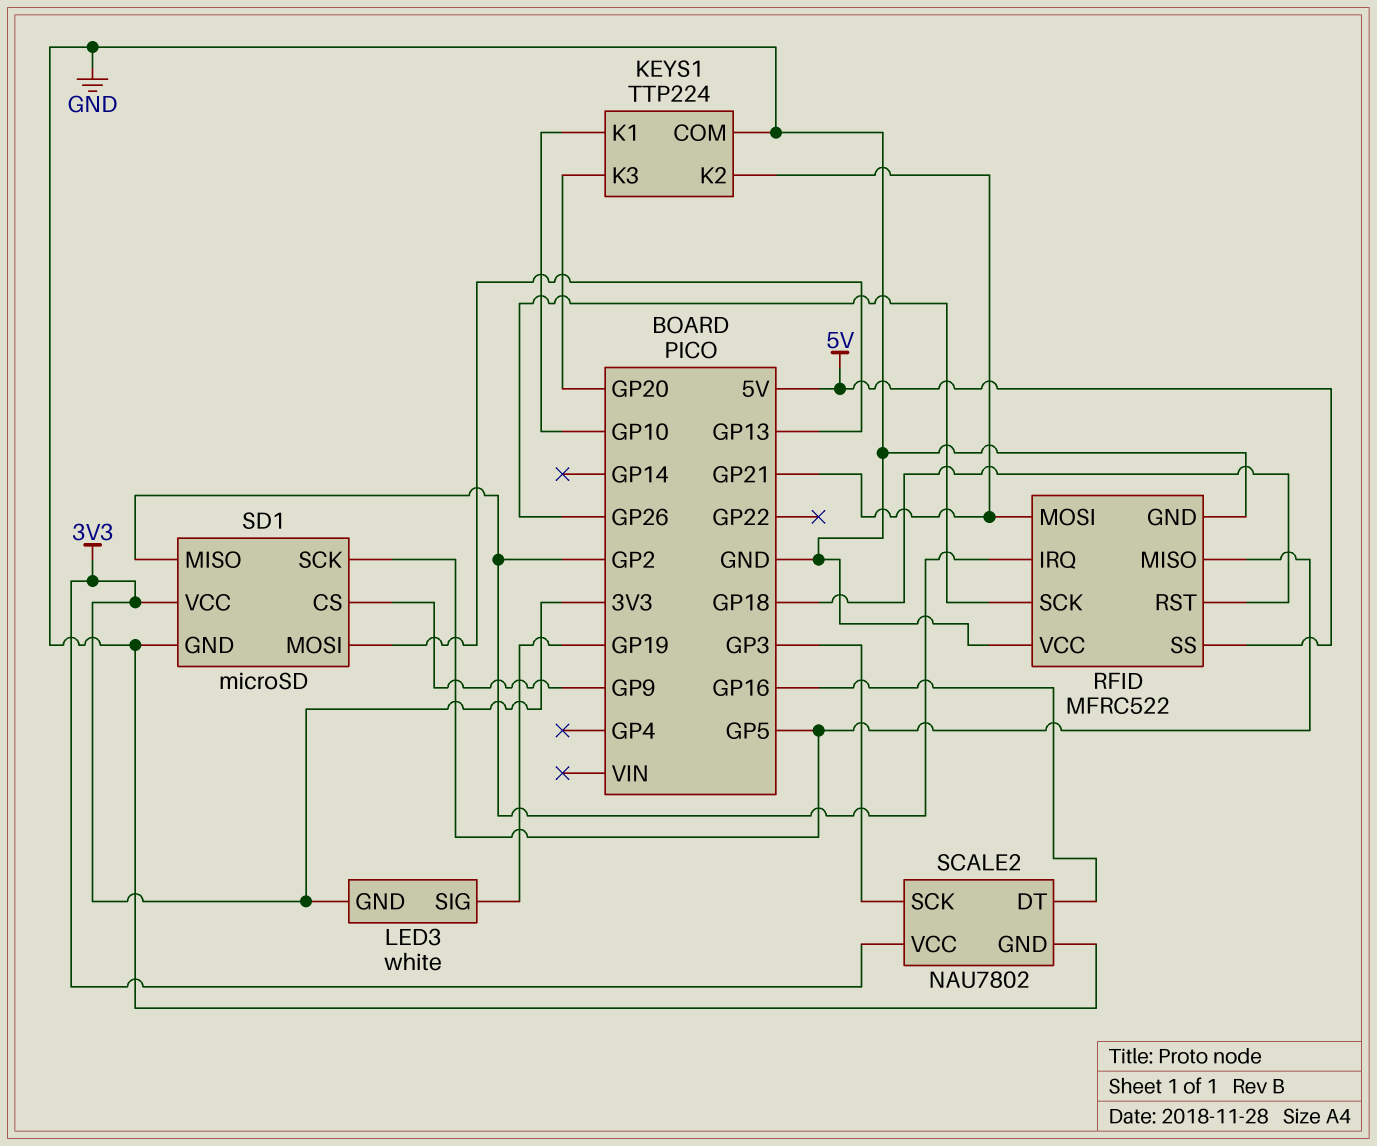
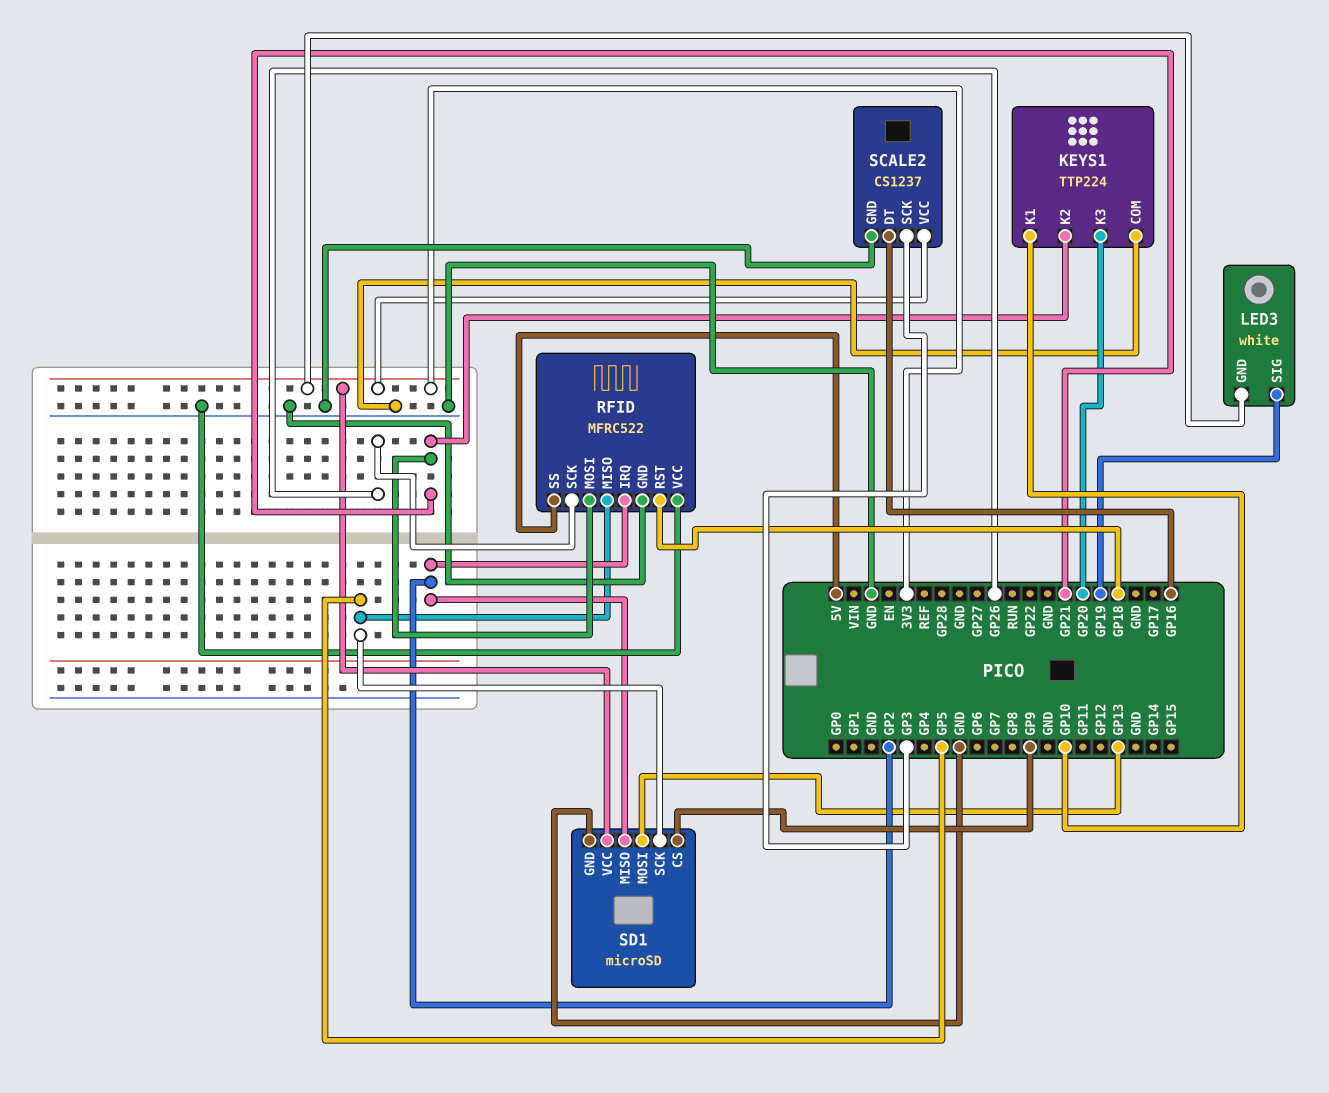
SCALE2: NAU7802 -> CS1237

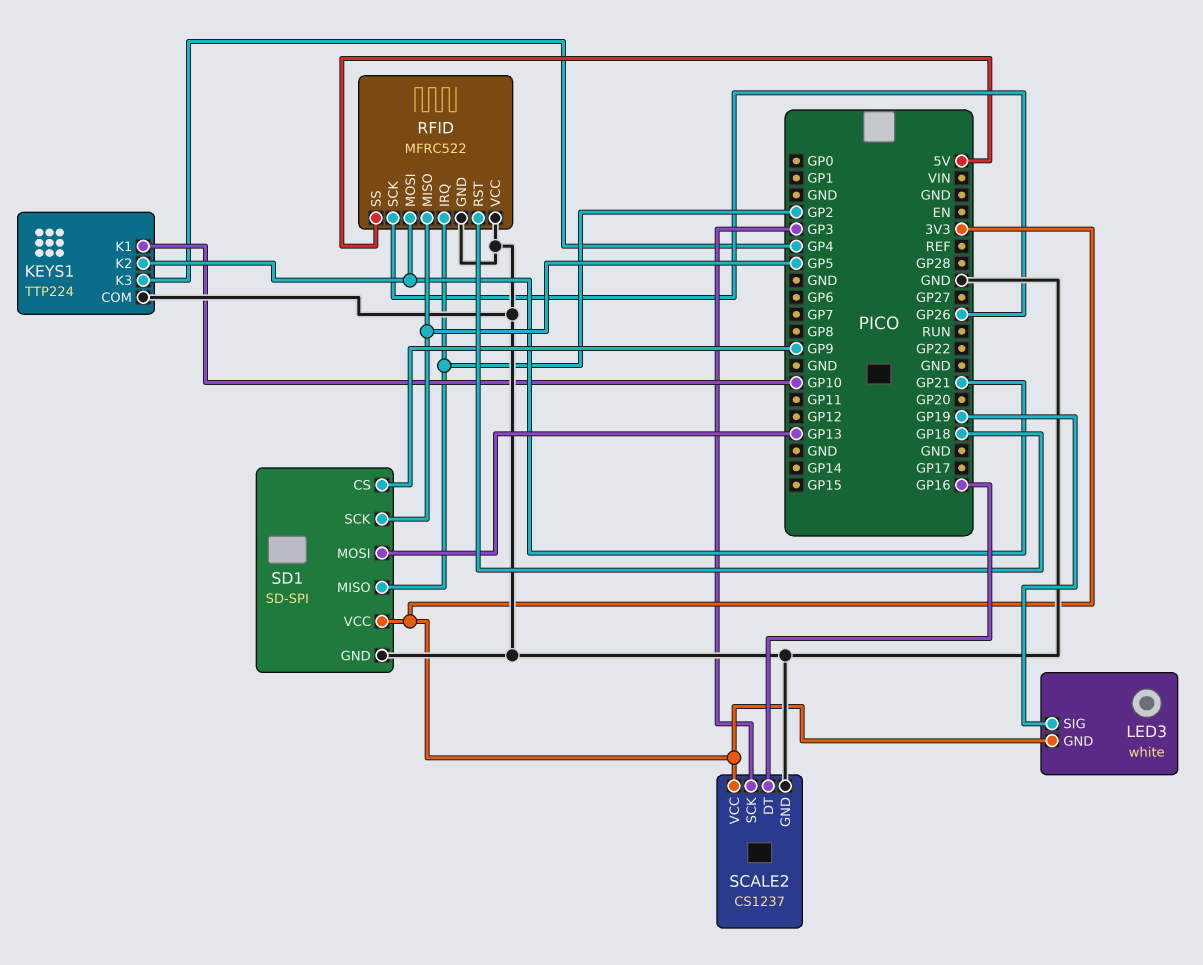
KEYS1 pin K3: GP20 -> GP4
SD1: microSD -> SD-SPI

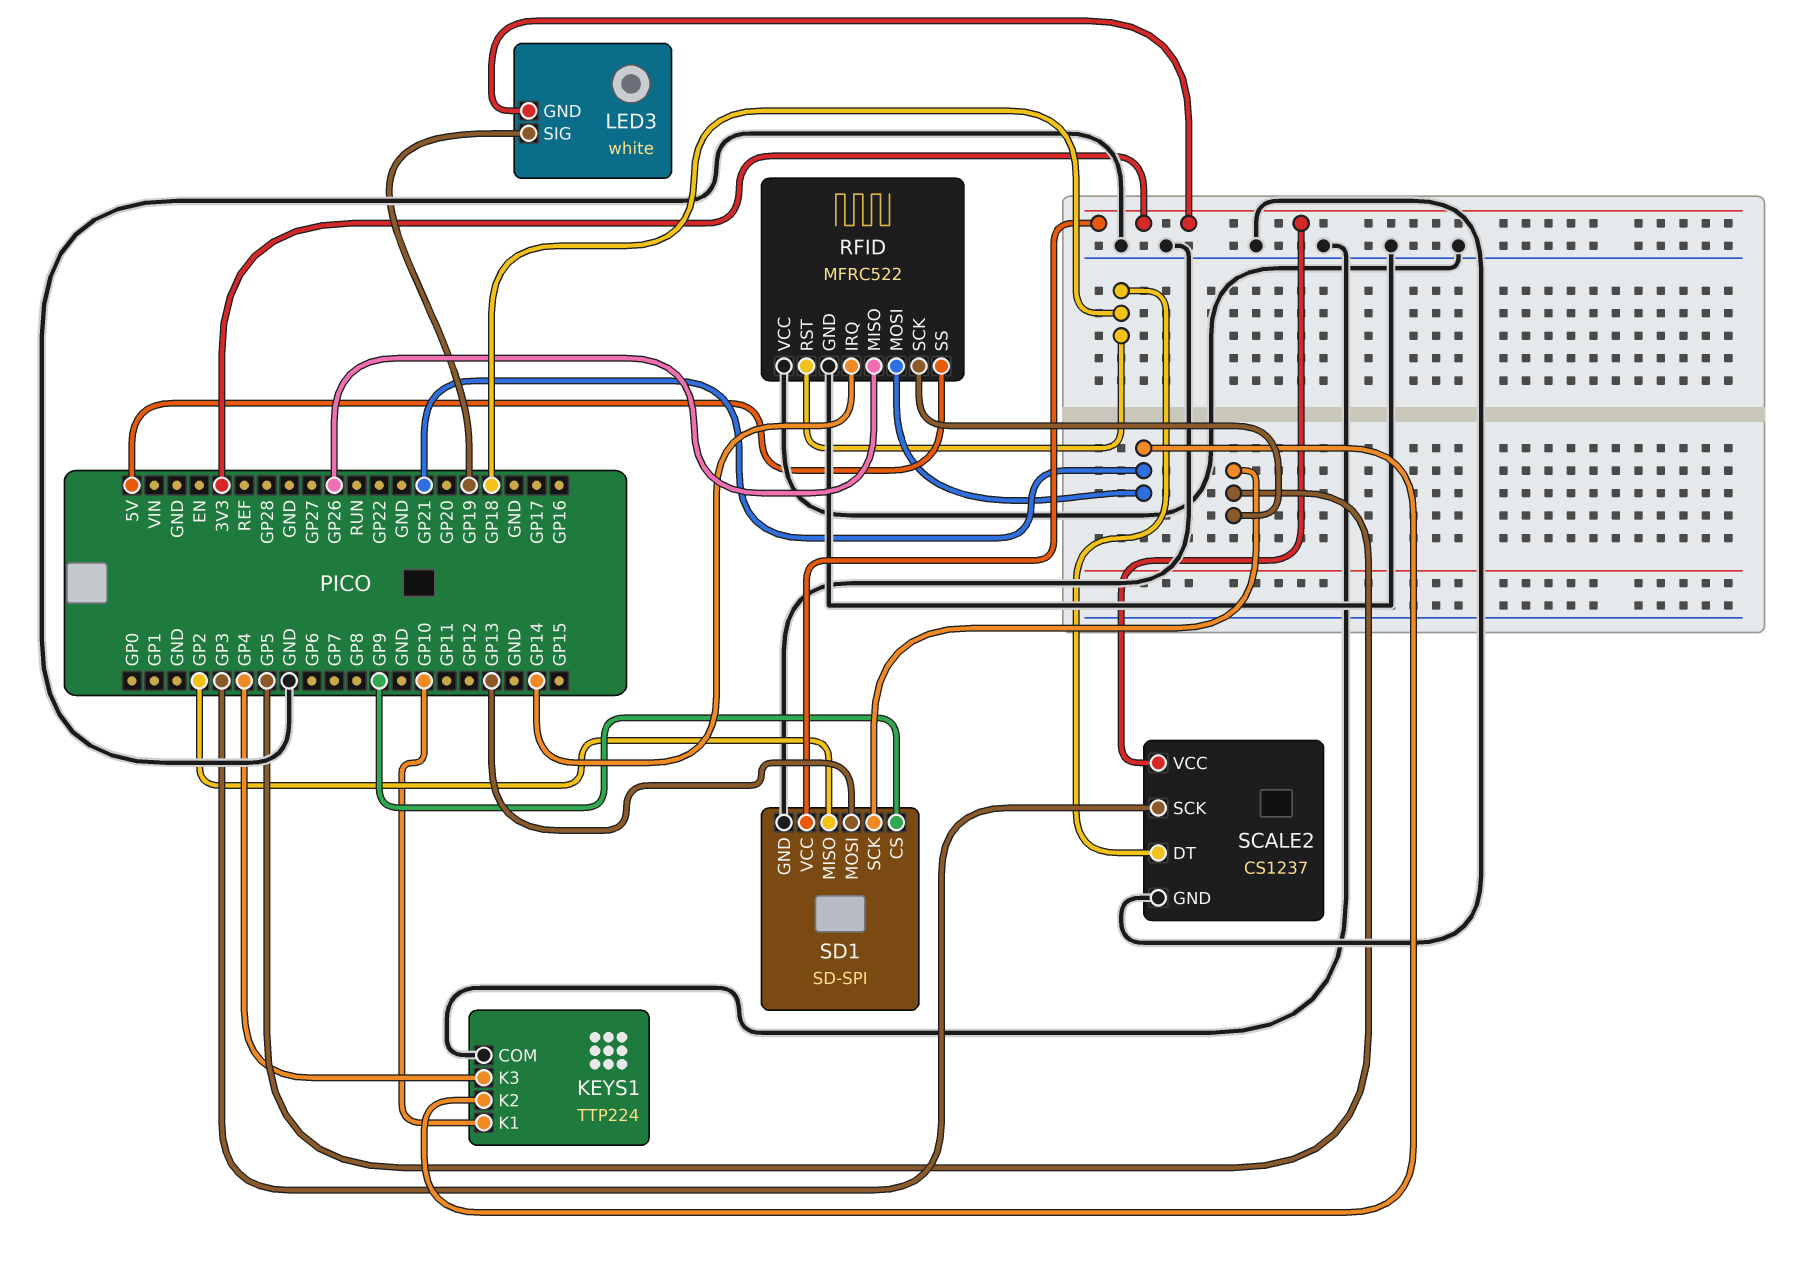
RFID pin IRQ: GP2 -> GP14
RFID pin MISO: GP5 -> GP26
RFID pin SCK: GP26 -> GP5
SCALE2 pin DT: GP16 -> GP18

